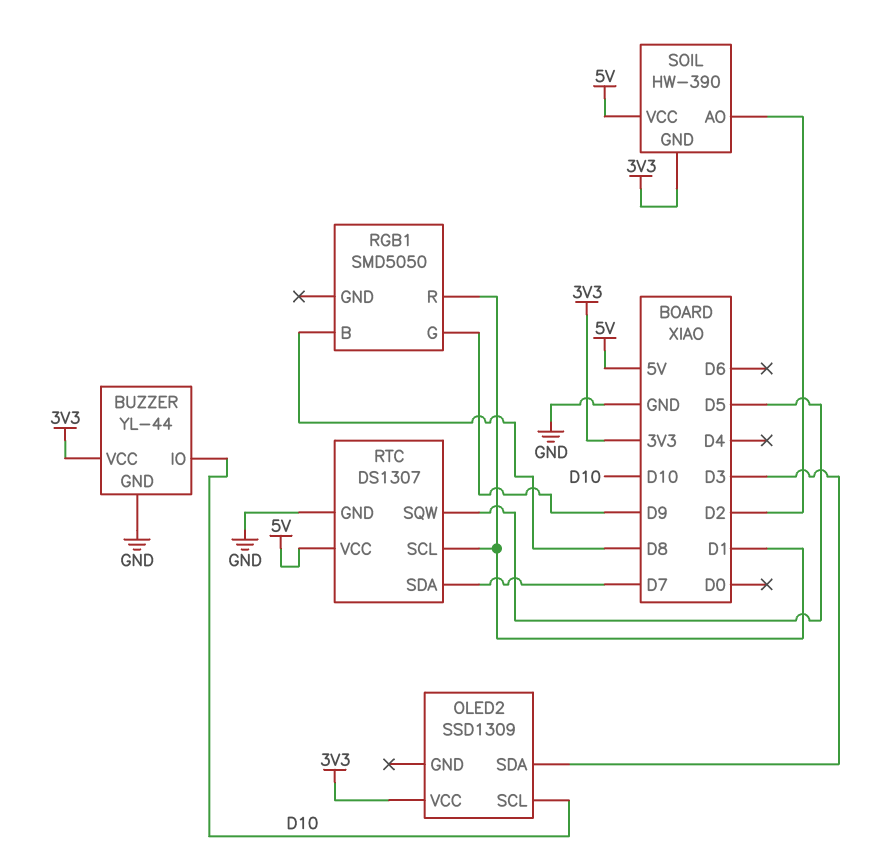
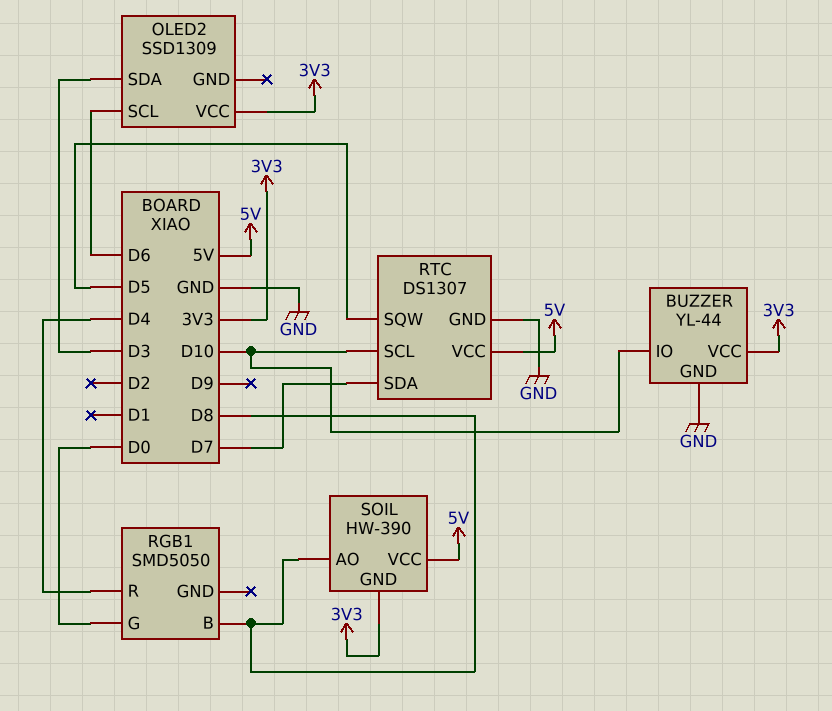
OLED2 pin SCL: D10 -> D6
RGB1 pin G: D9 -> D0
RGB1 pin R: D1 -> D4
RTC pin SCL: D1 -> D10
SOIL pin AO: D2 -> D8

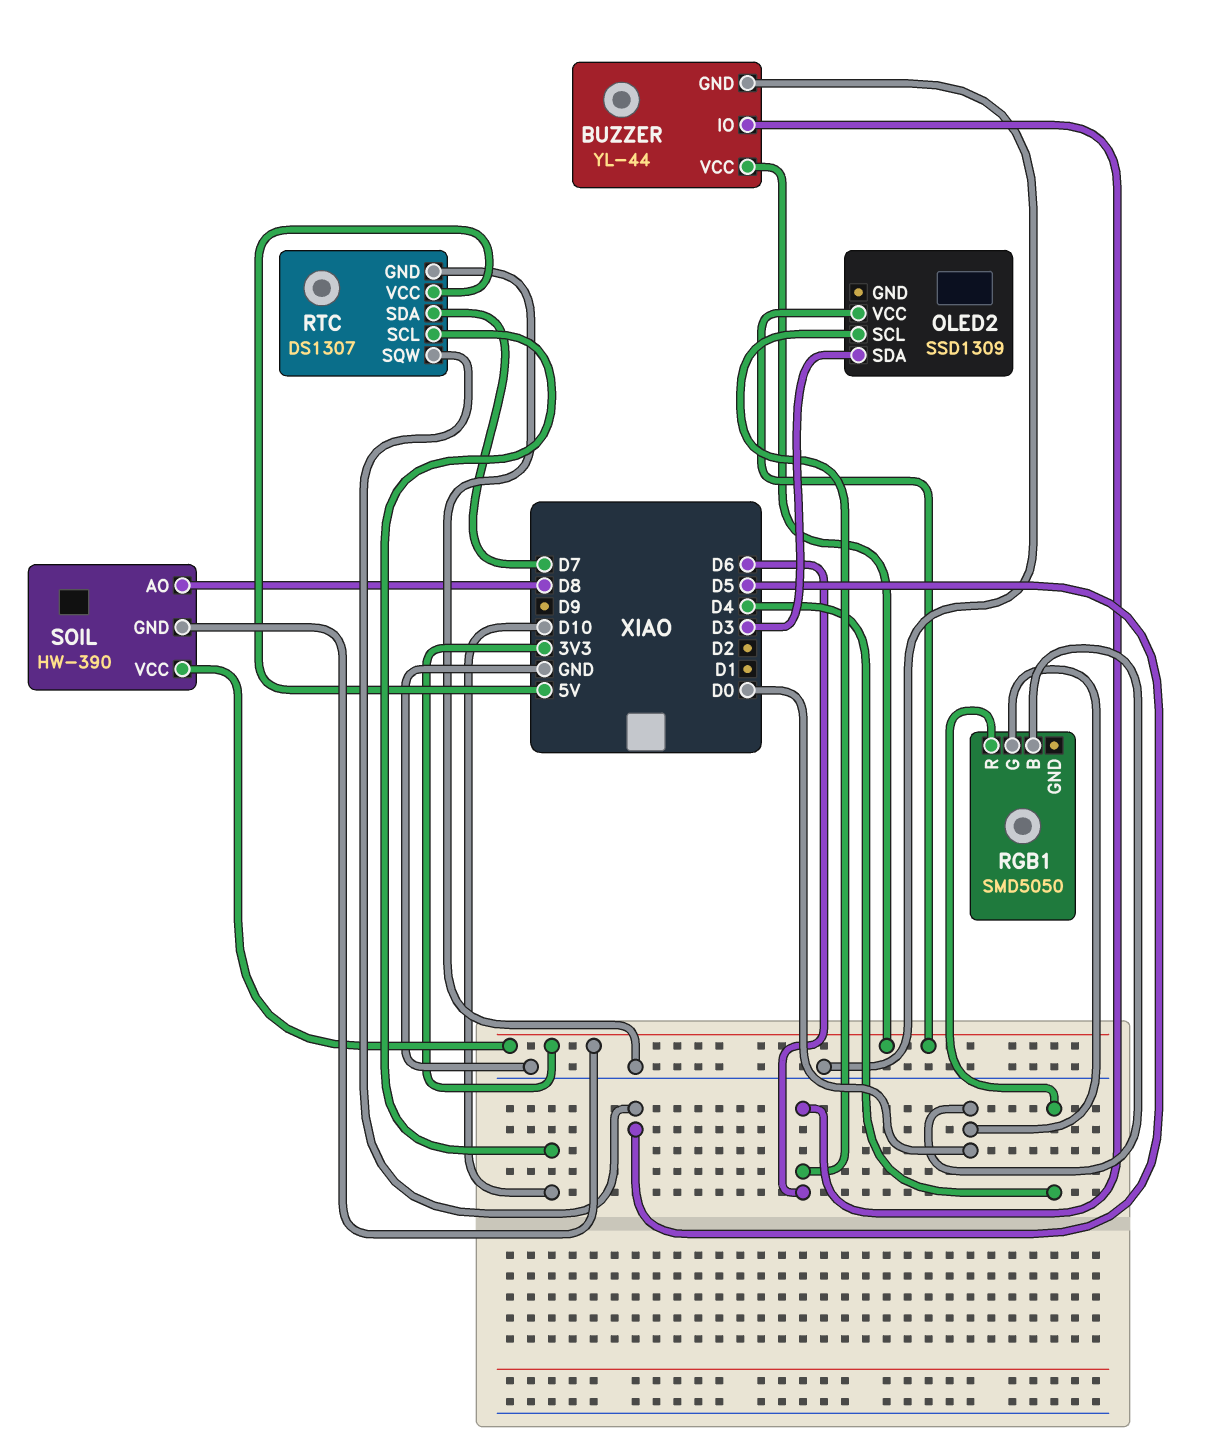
BUZZER pin IO: D10 -> D6
RGB1 pin B: D8 -> D0
SOIL pin VCC: 5V -> 3V3

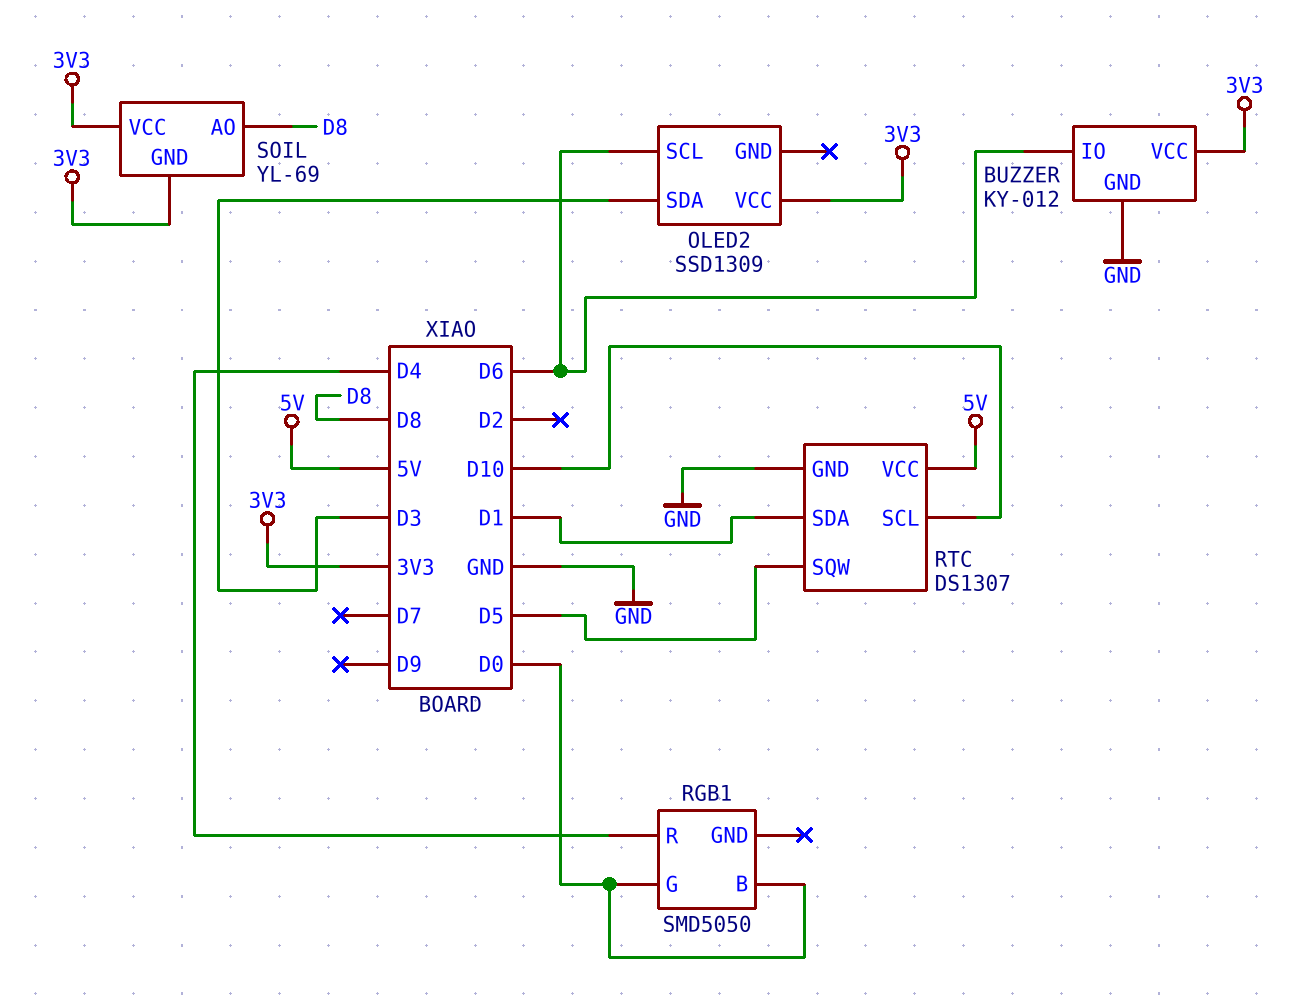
BUZZER: YL-44 -> KY-012
RTC pin SDA: D7 -> D1
SOIL: HW-390 -> YL-69

